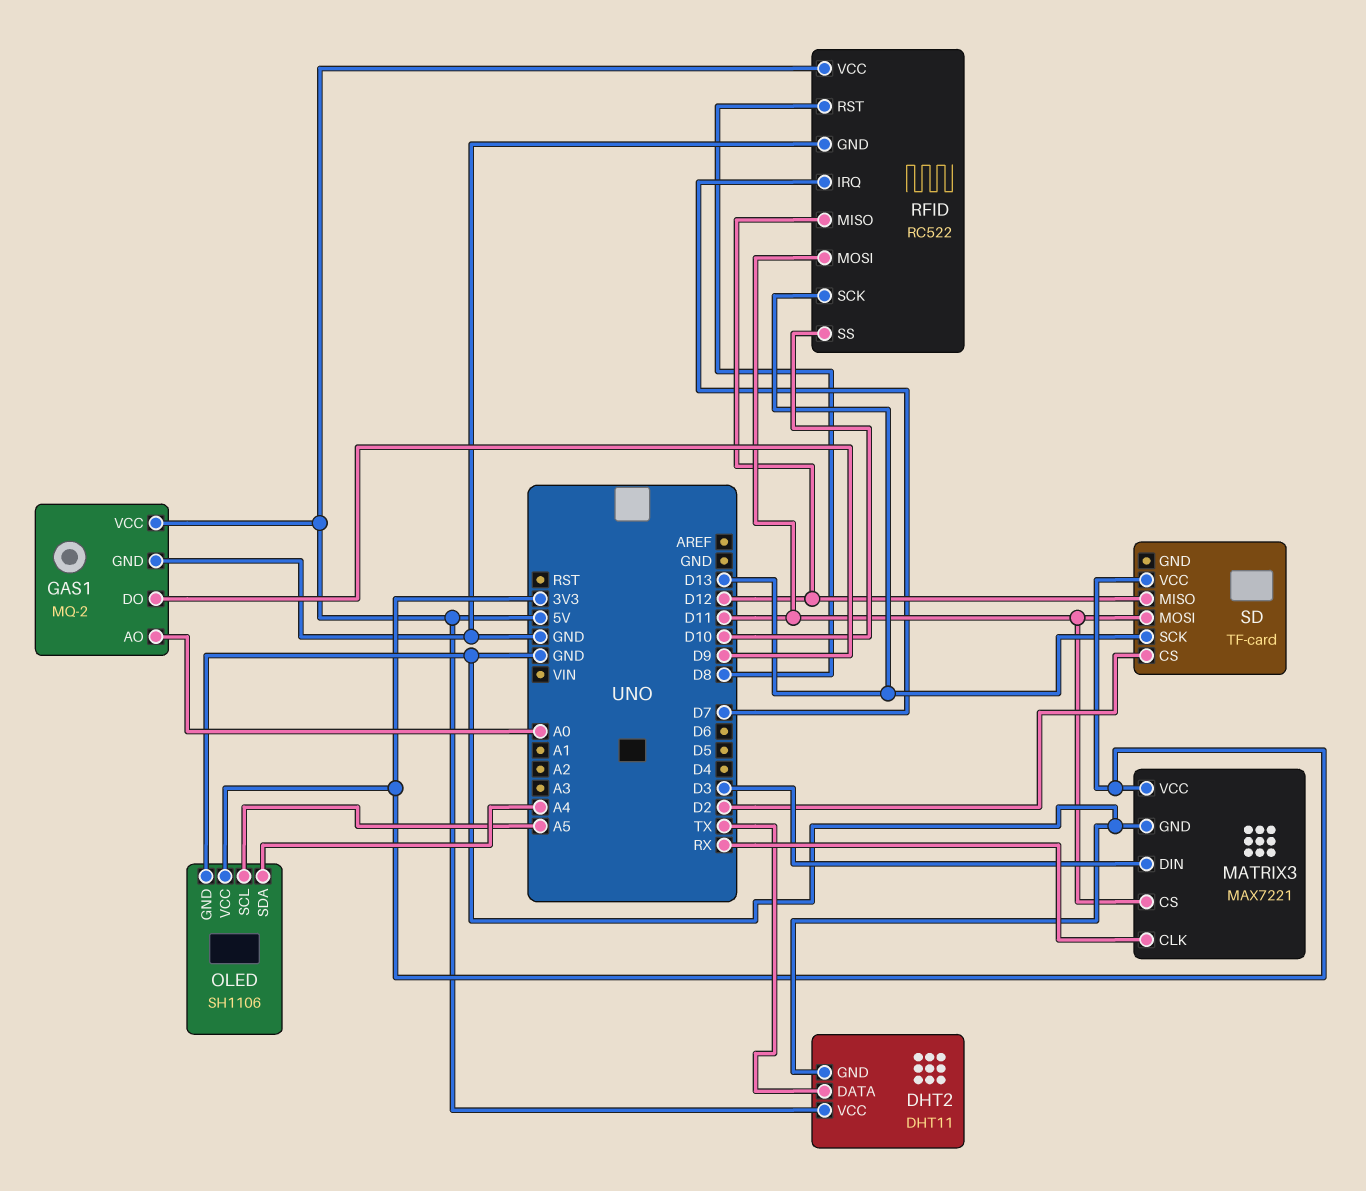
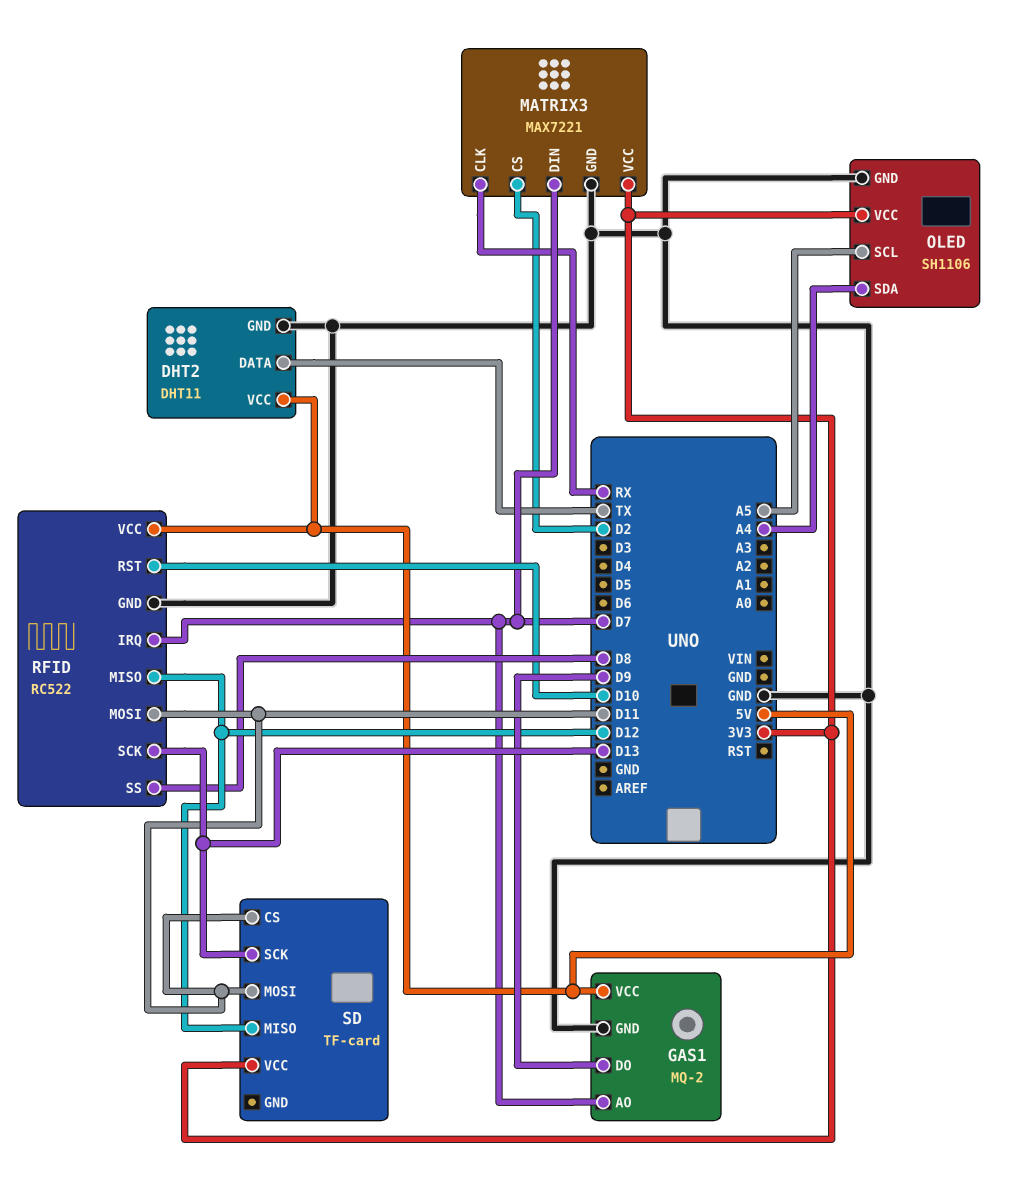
GAS1 pin AO: A0 -> D7
MATRIX3 pin CS: D11 -> D2
MATRIX3 pin DIN: D3 -> D7
RFID pin RST: D8 -> D10
RFID pin SS: D10 -> D8
SD pin CS: D2 -> D11

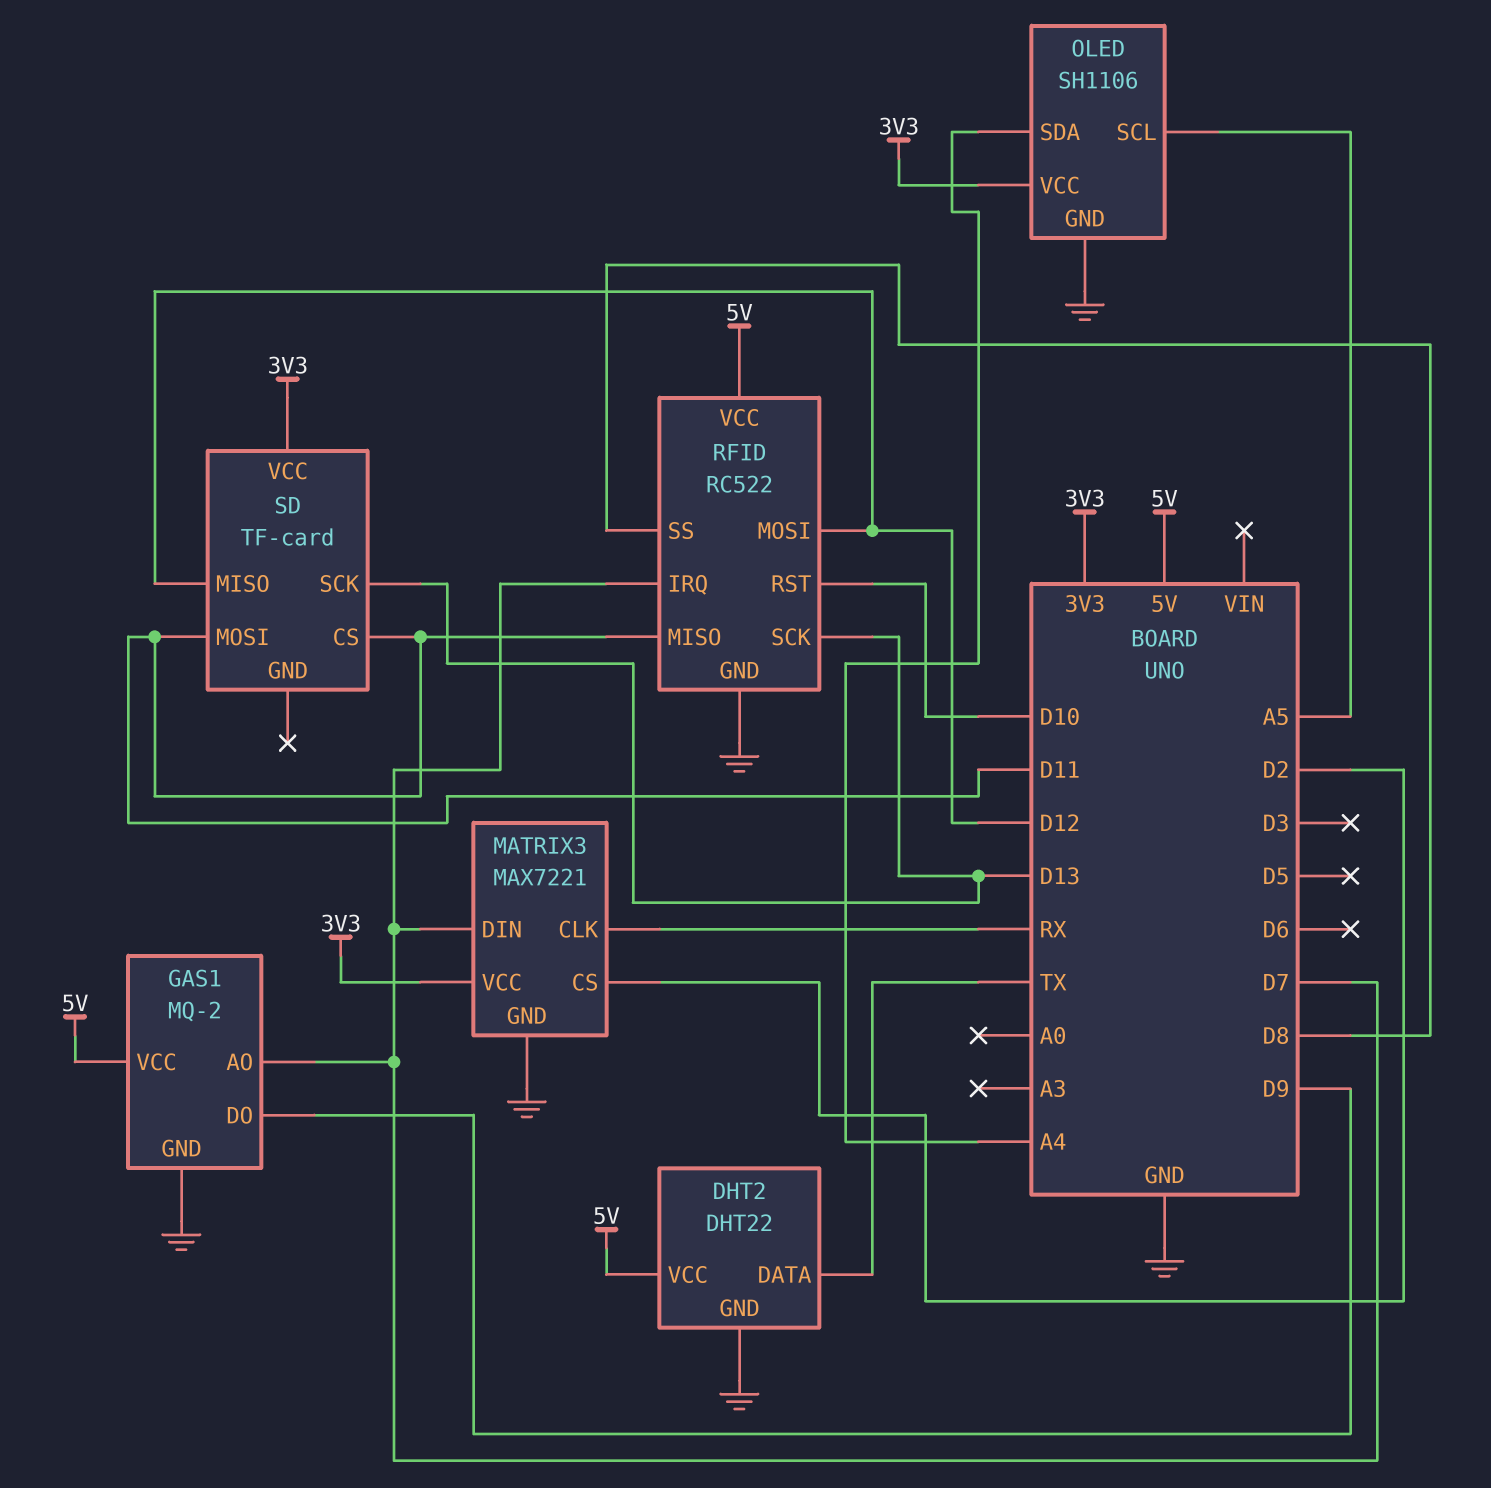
DHT2: DHT11 -> DHT22
RFID pin MISO: D12 -> D11
RFID pin MOSI: D11 -> D12

